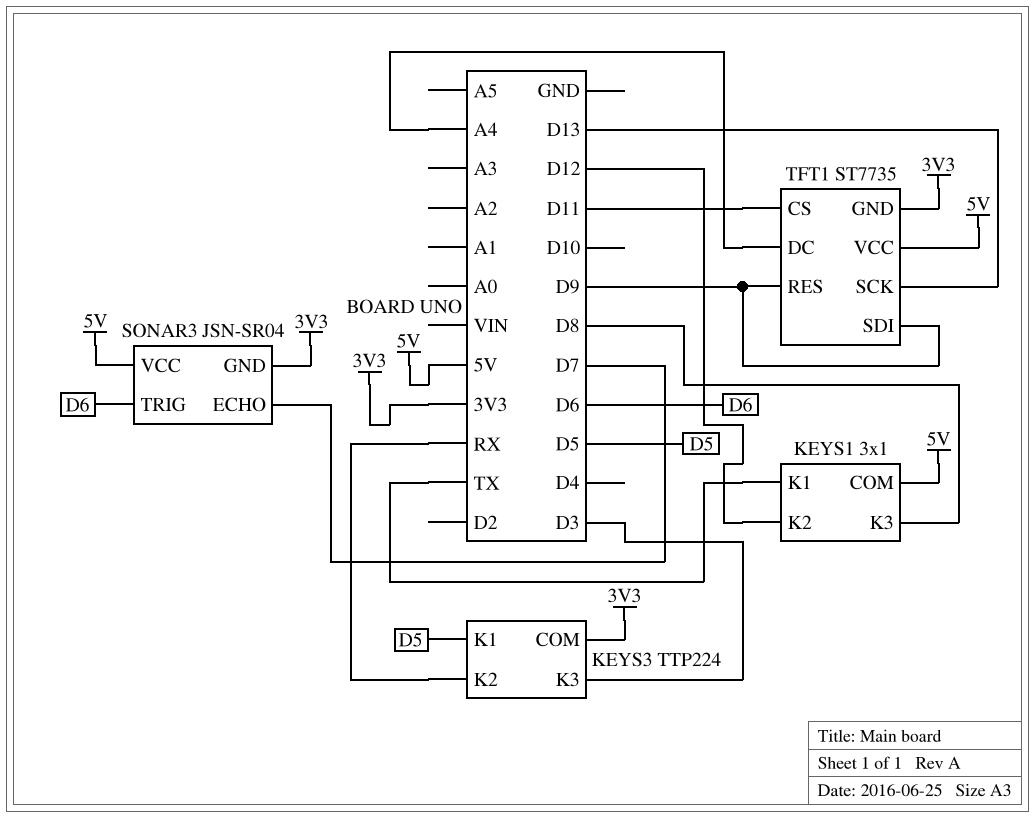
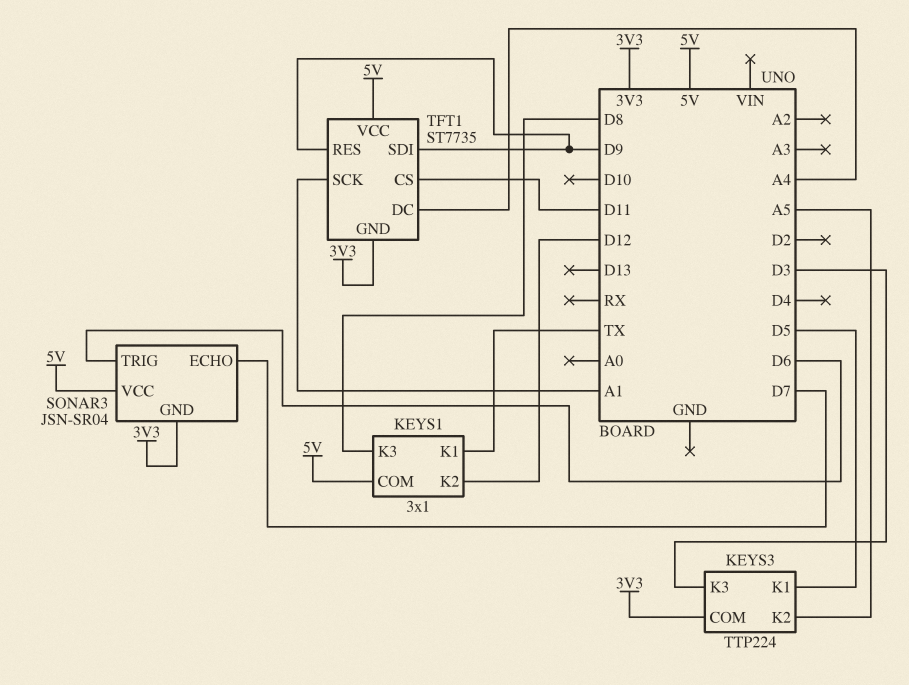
KEYS3 pin K2: RX -> A5
TFT1 pin SCK: D13 -> A1

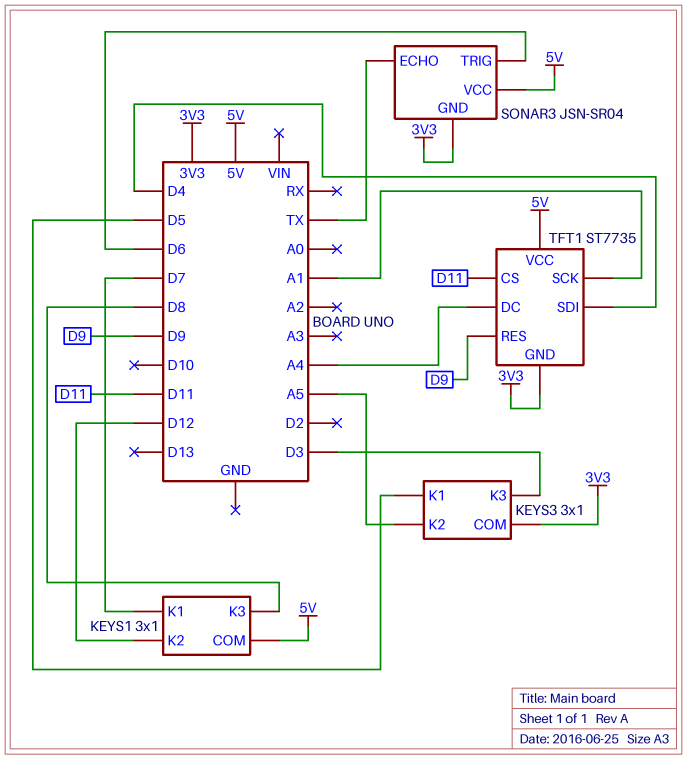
KEYS1 pin K1: TX -> D7
KEYS3: TTP224 -> 3x1
SONAR3 pin ECHO: D7 -> TX
TFT1 pin SDI: D9 -> D4

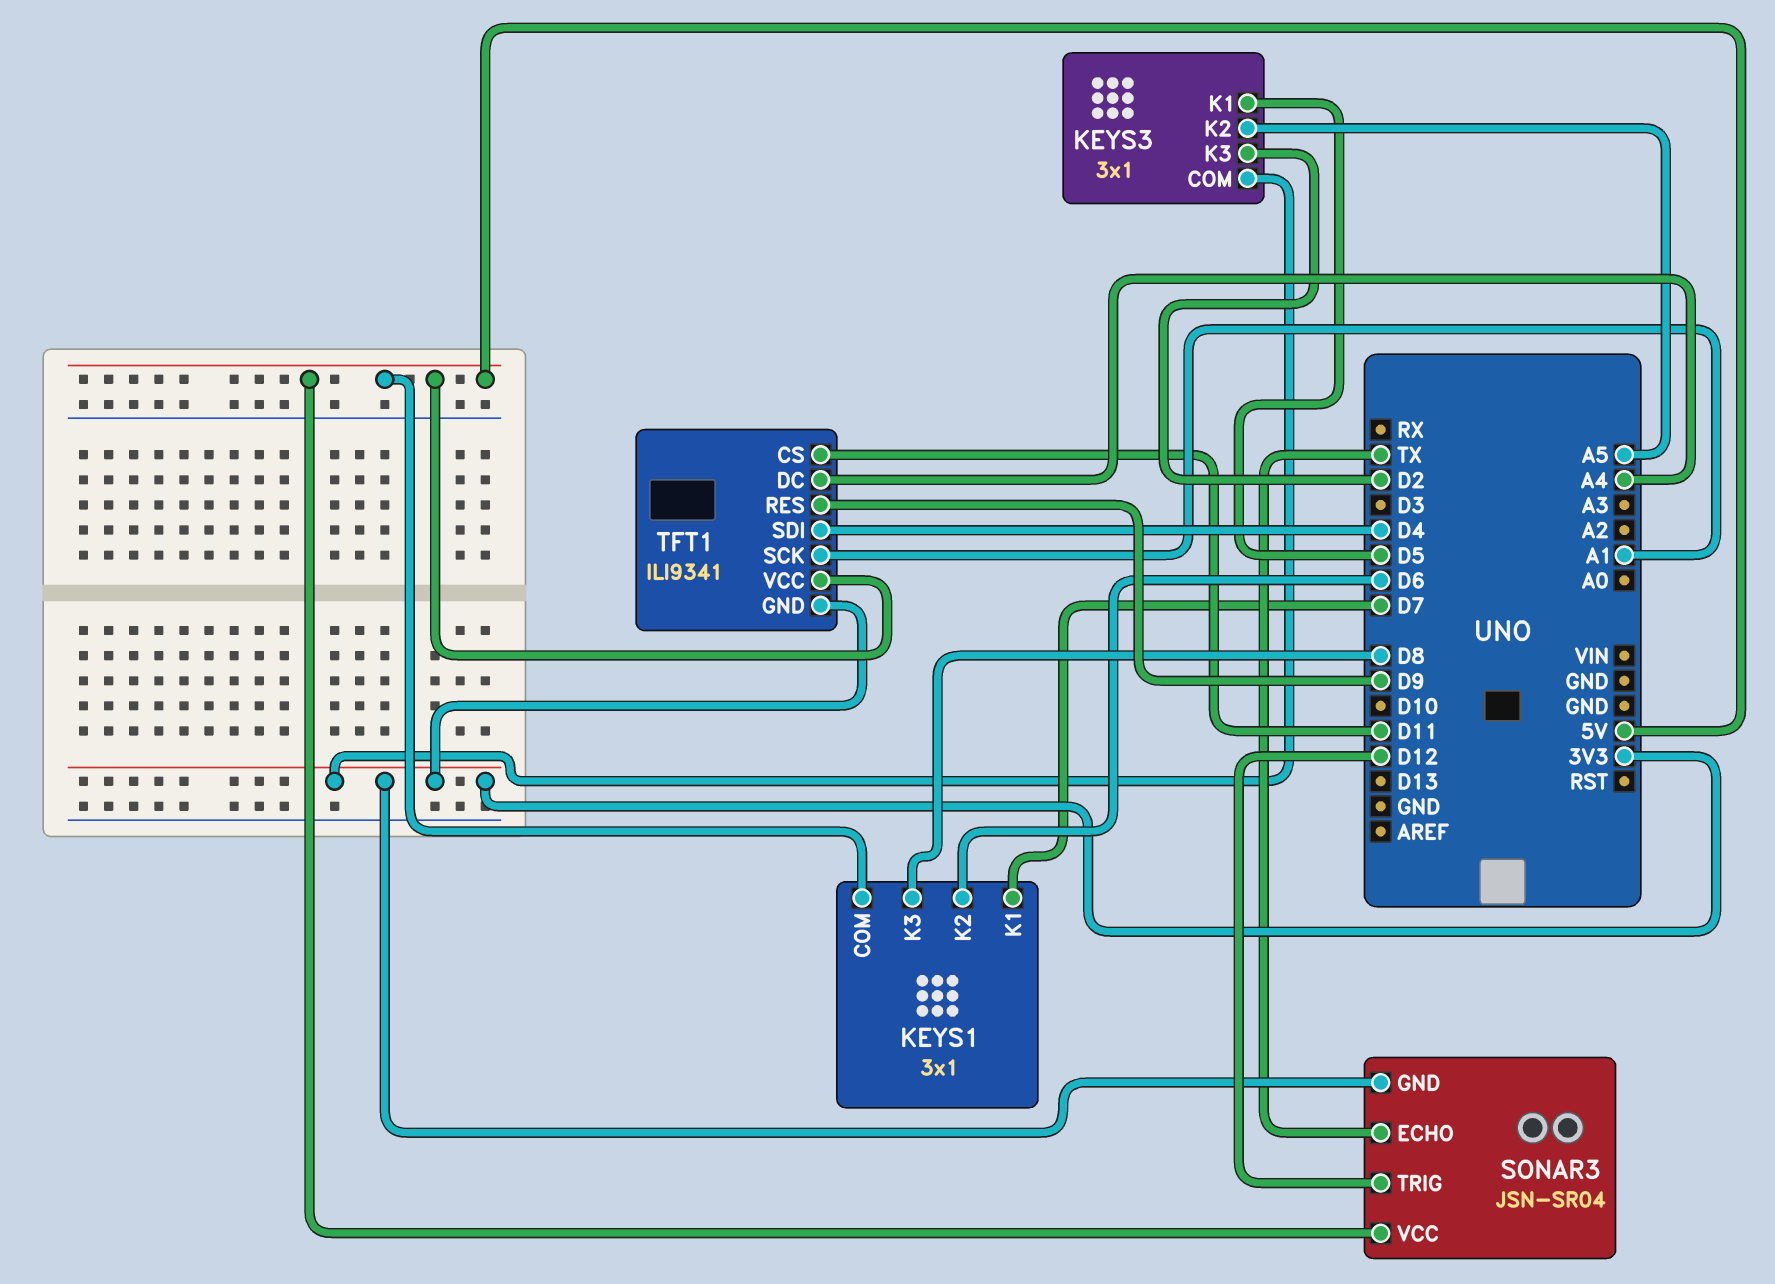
KEYS1 pin K2: D12 -> D6
KEYS3 pin K3: D3 -> D2
SONAR3 pin TRIG: D6 -> D12
TFT1: ST7735 -> ILI9341

